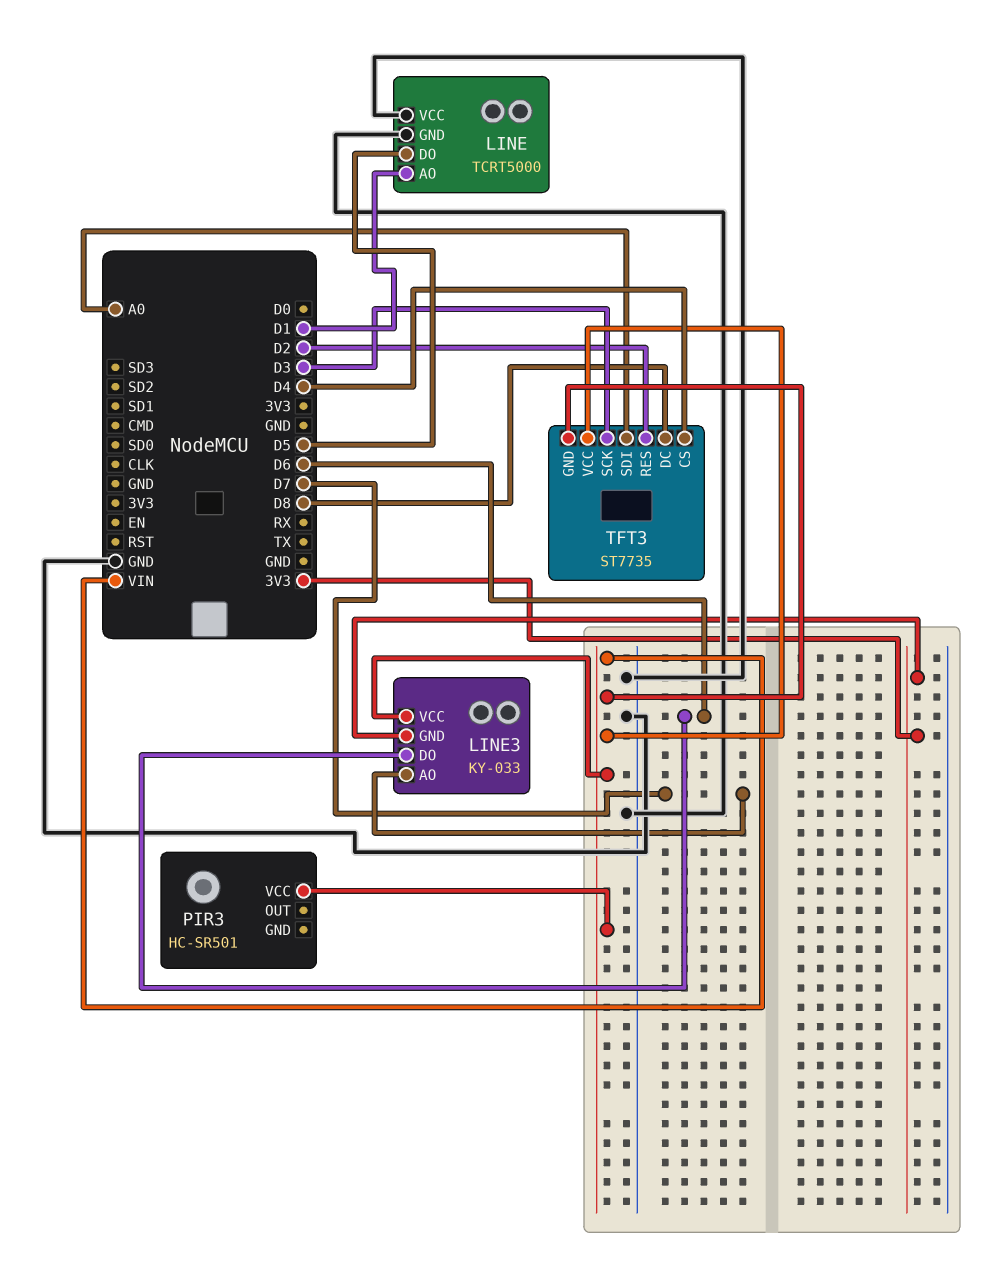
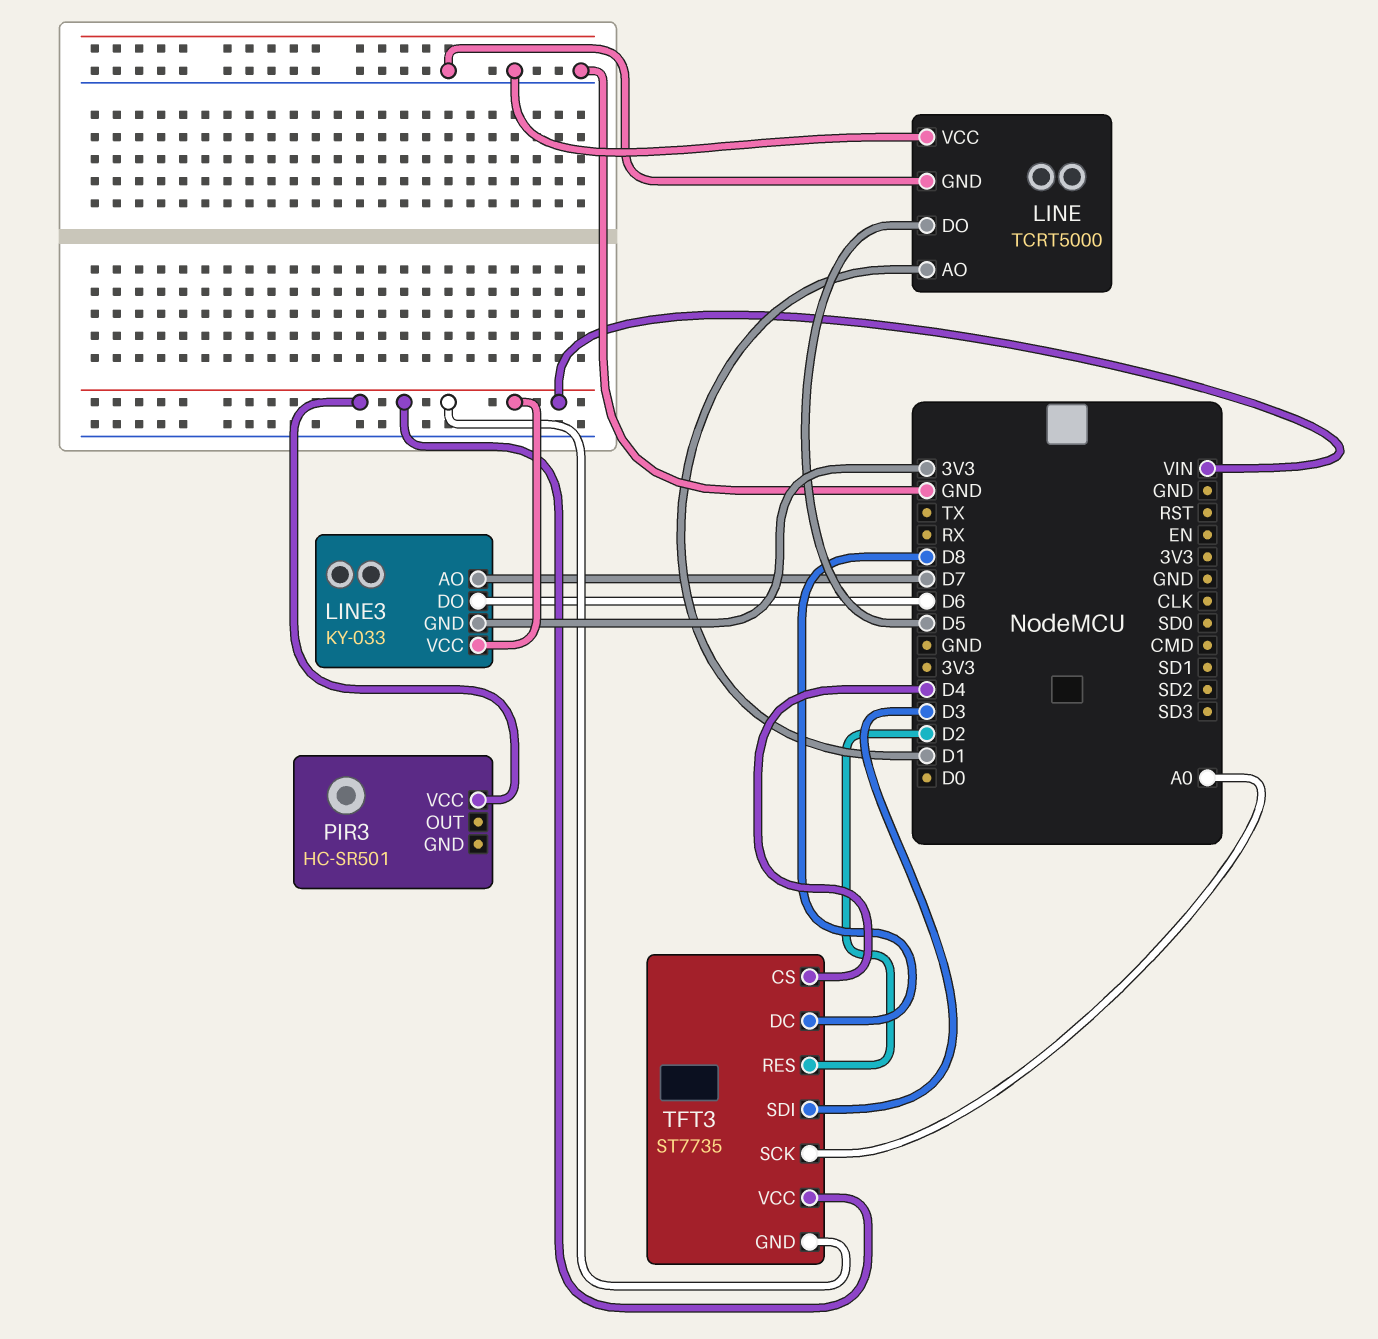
TFT3 pin SCK: D3 -> A0
TFT3 pin SDI: A0 -> D3

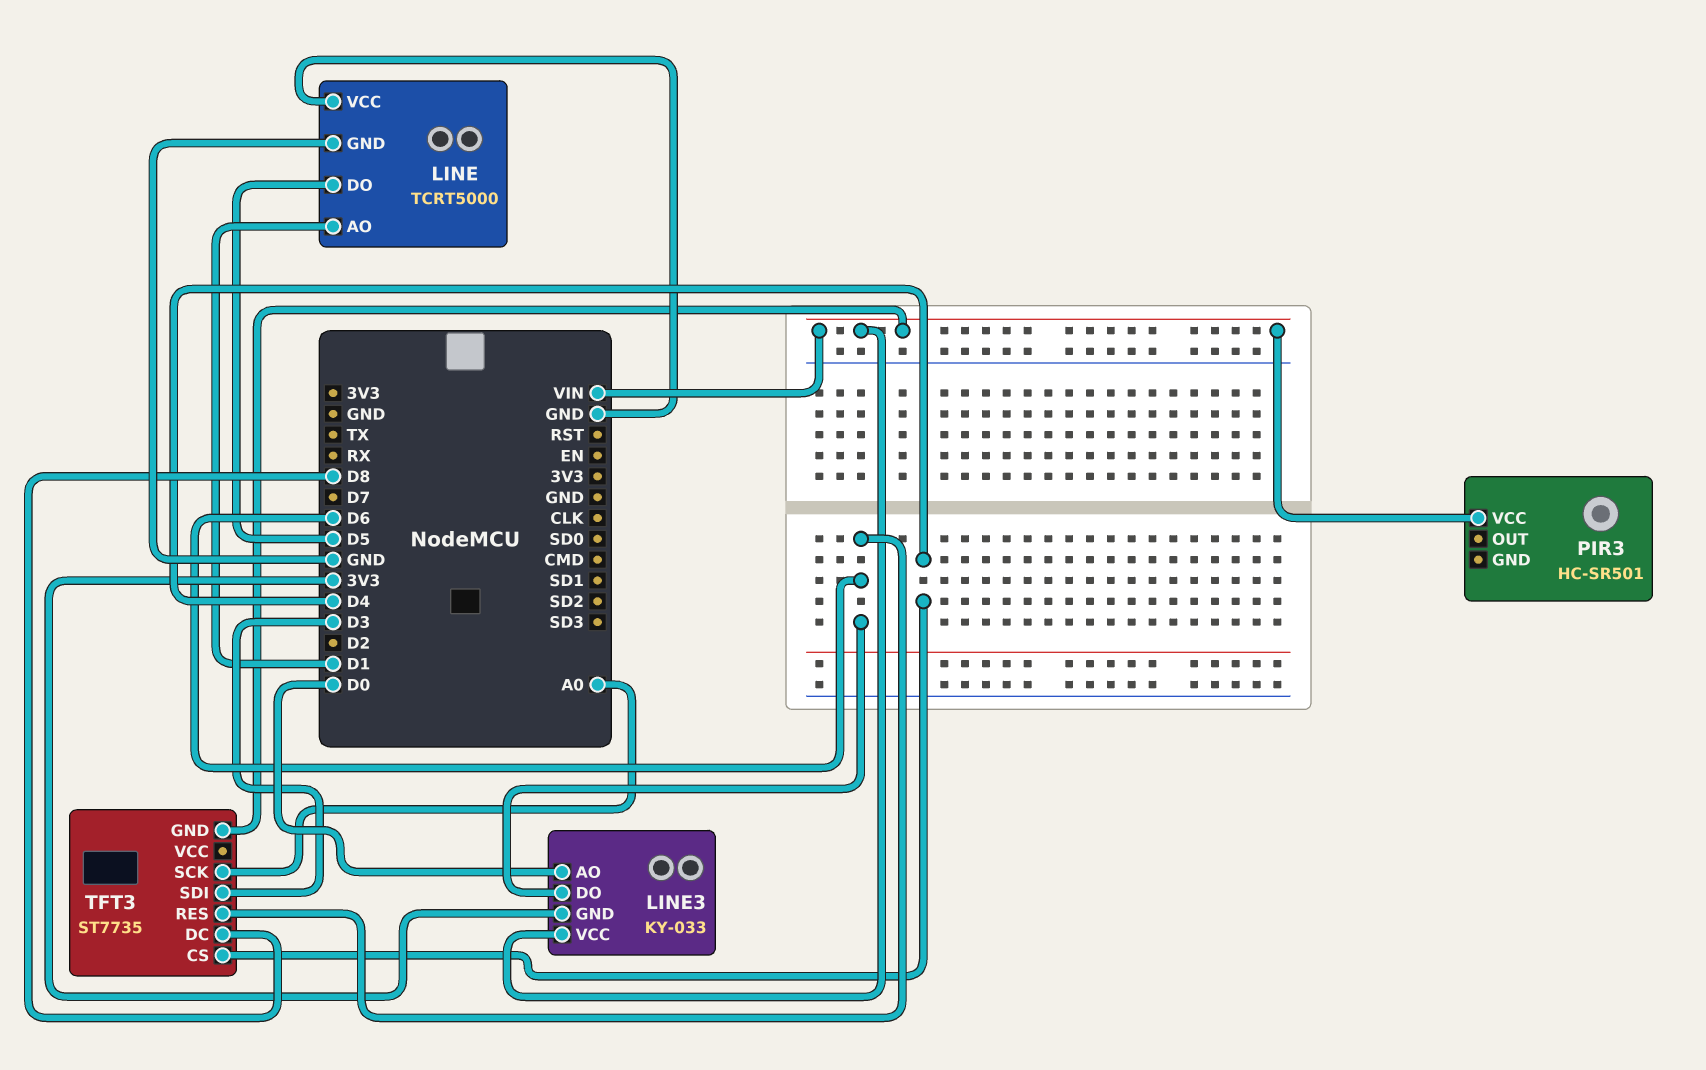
LINE3 pin AO: D7 -> D0
TFT3 pin RES: D2 -> D6
TFT3 pin VCC: VIN -> none

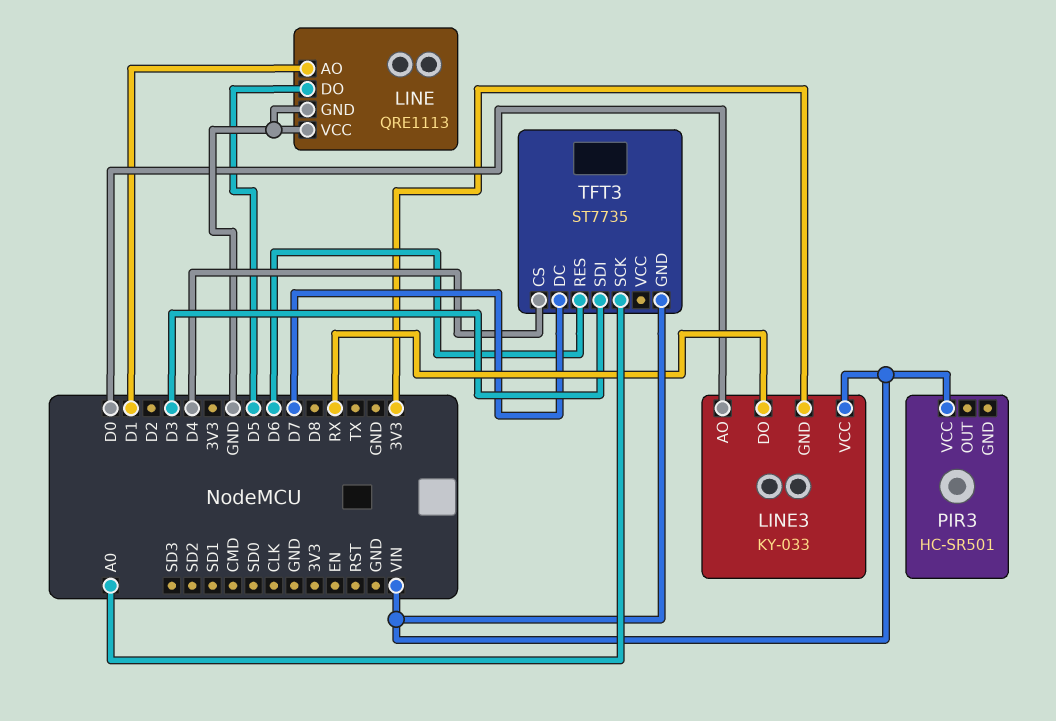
LINE: TCRT5000 -> QRE1113
LINE3 pin DO: D6 -> RX
TFT3 pin DC: D8 -> D7

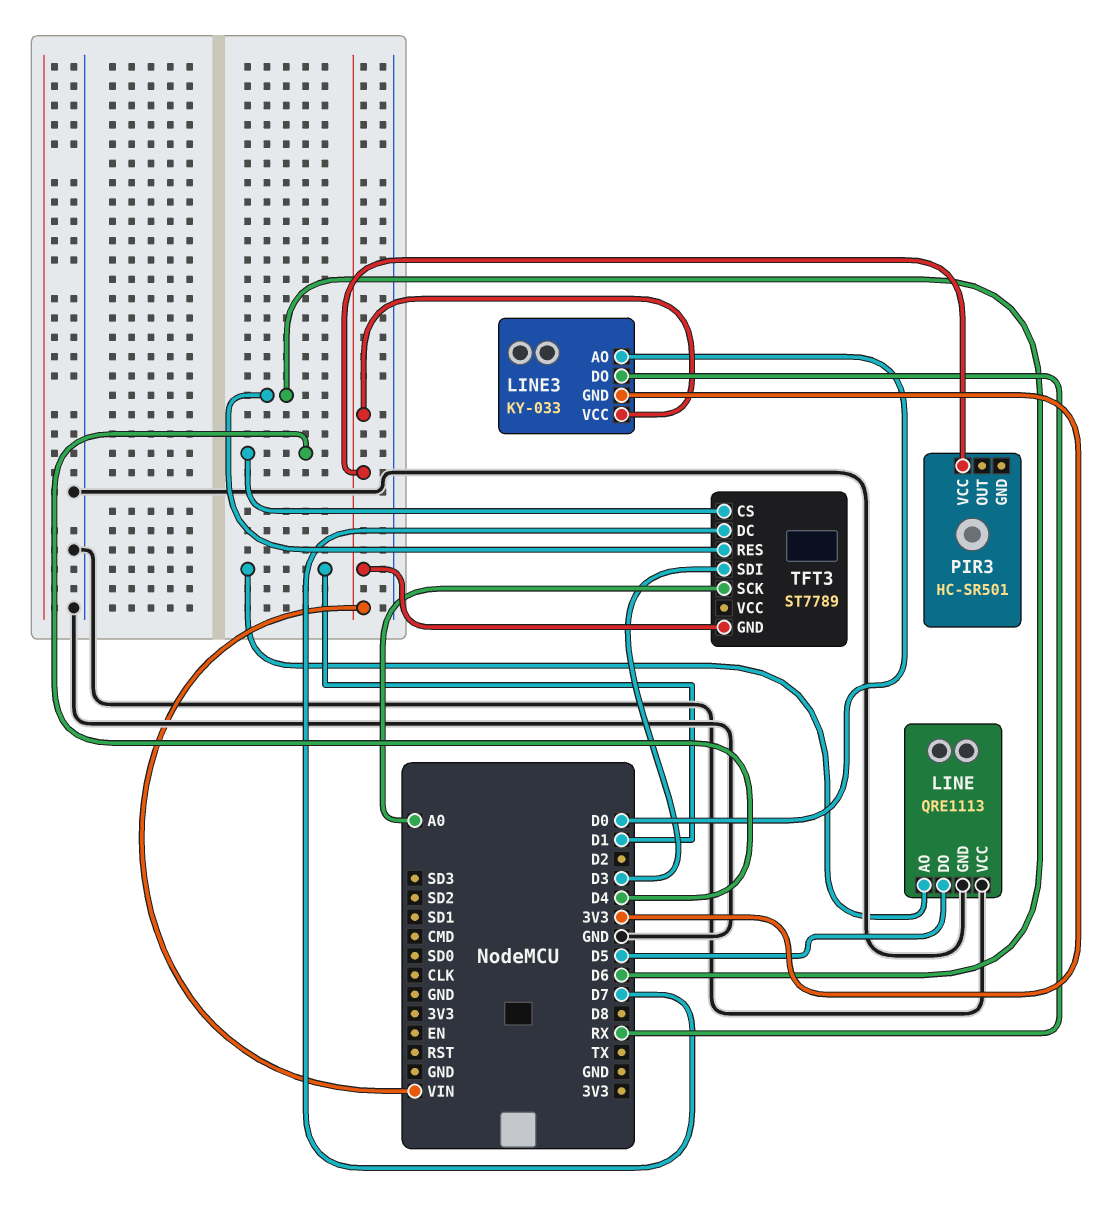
TFT3: ST7735 -> ST7789

